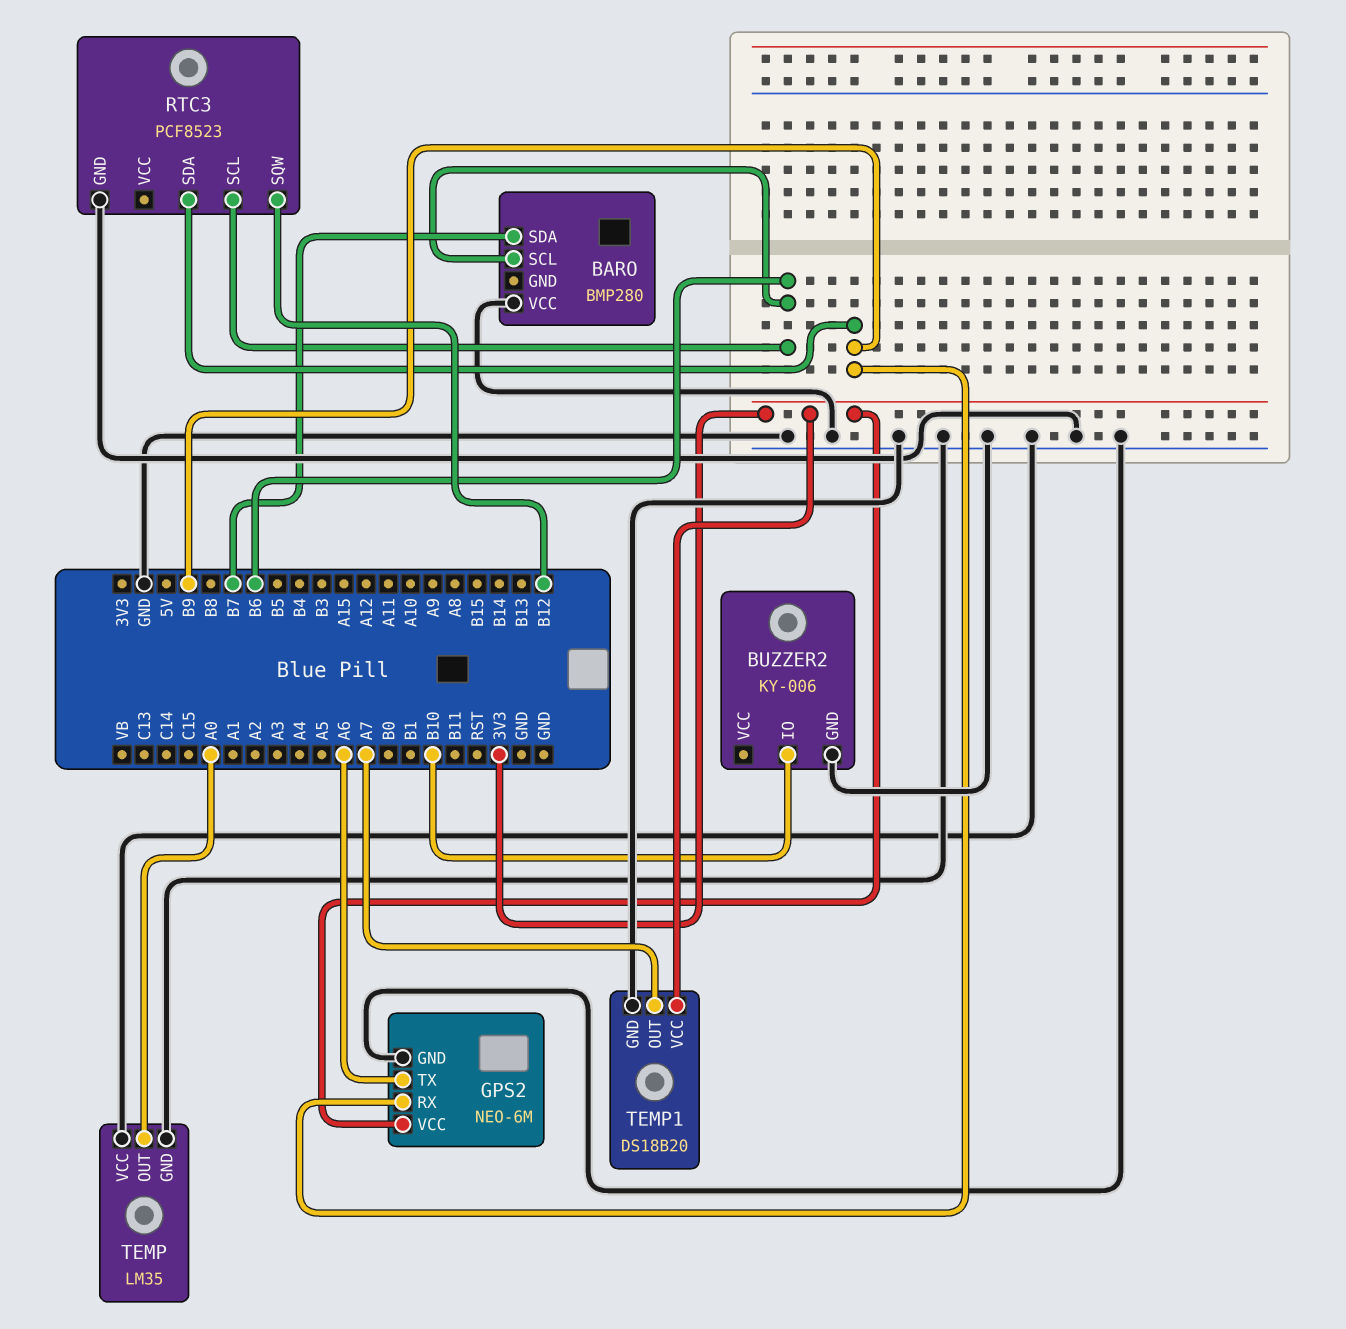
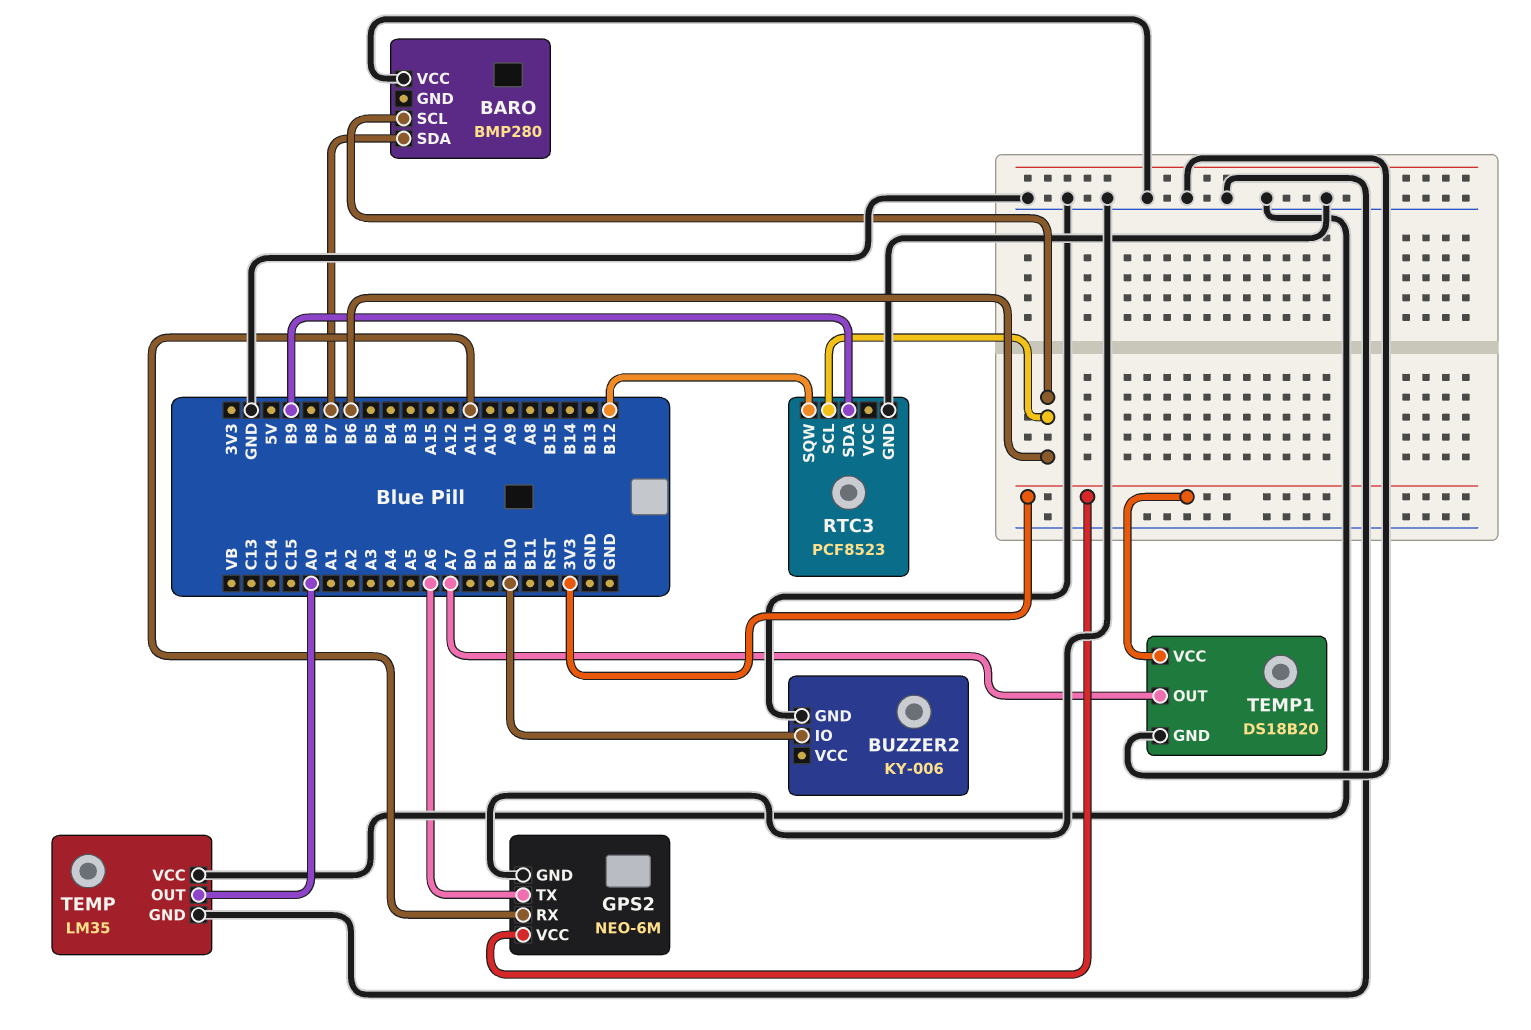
GPS2 pin RX: B9 -> A11

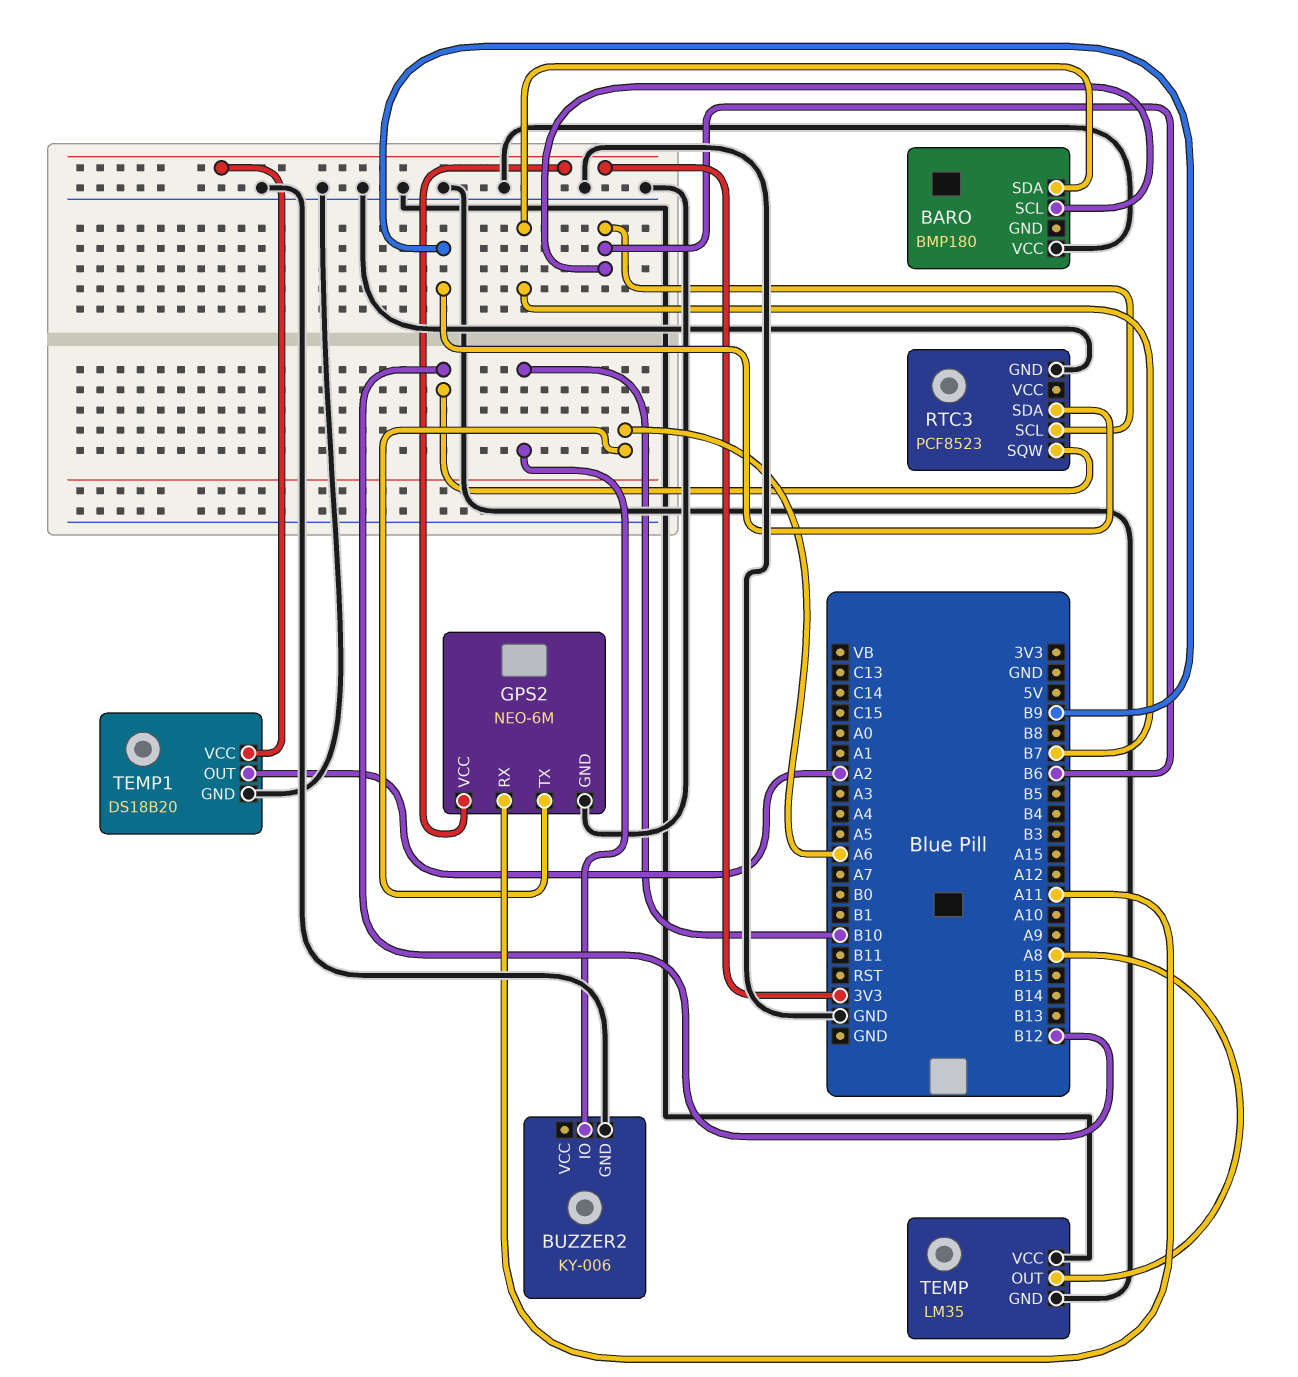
BARO: BMP280 -> BMP180
TEMP pin OUT: A0 -> A8
TEMP1 pin OUT: A7 -> A2

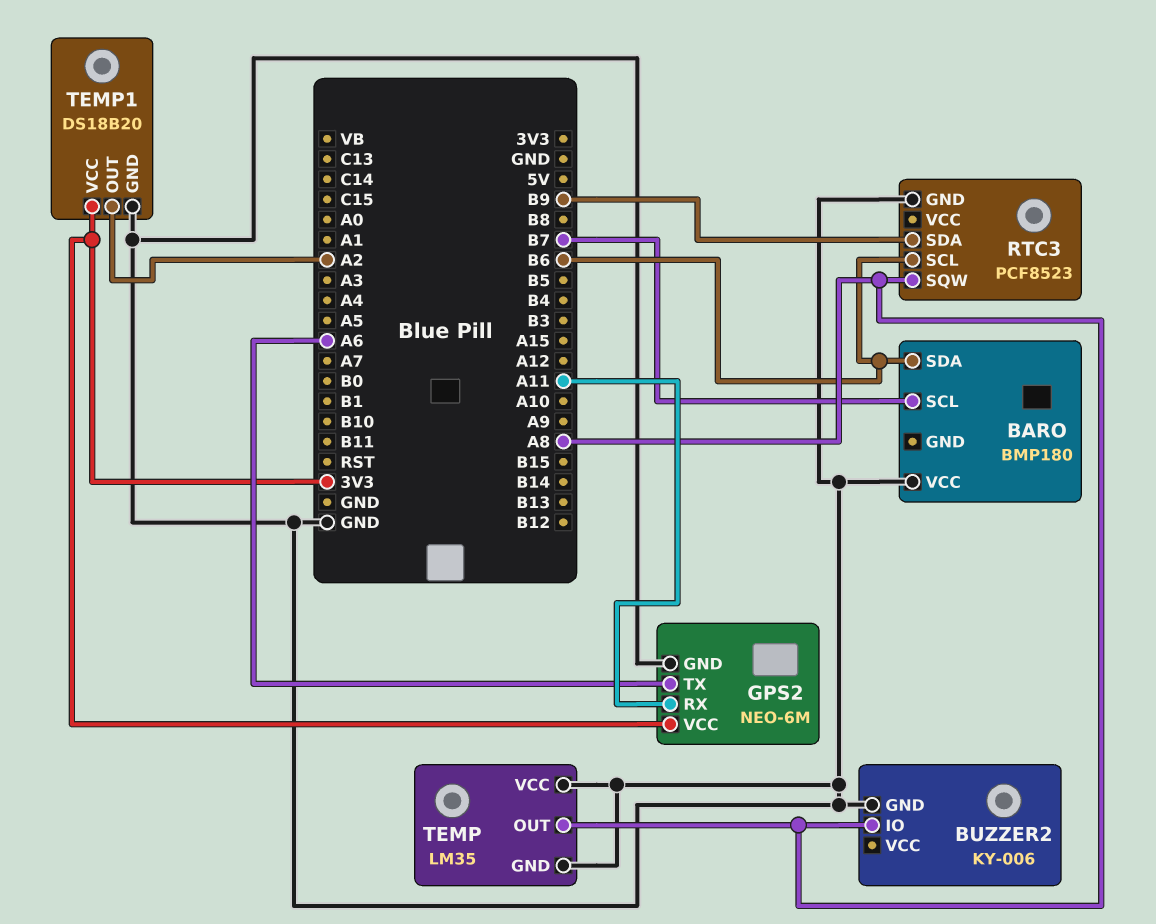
BARO pin SCL: B6 -> B7
BARO pin SDA: B7 -> B6
BUZZER2 pin IO: B10 -> A8
RTC3 pin SQW: B12 -> A8

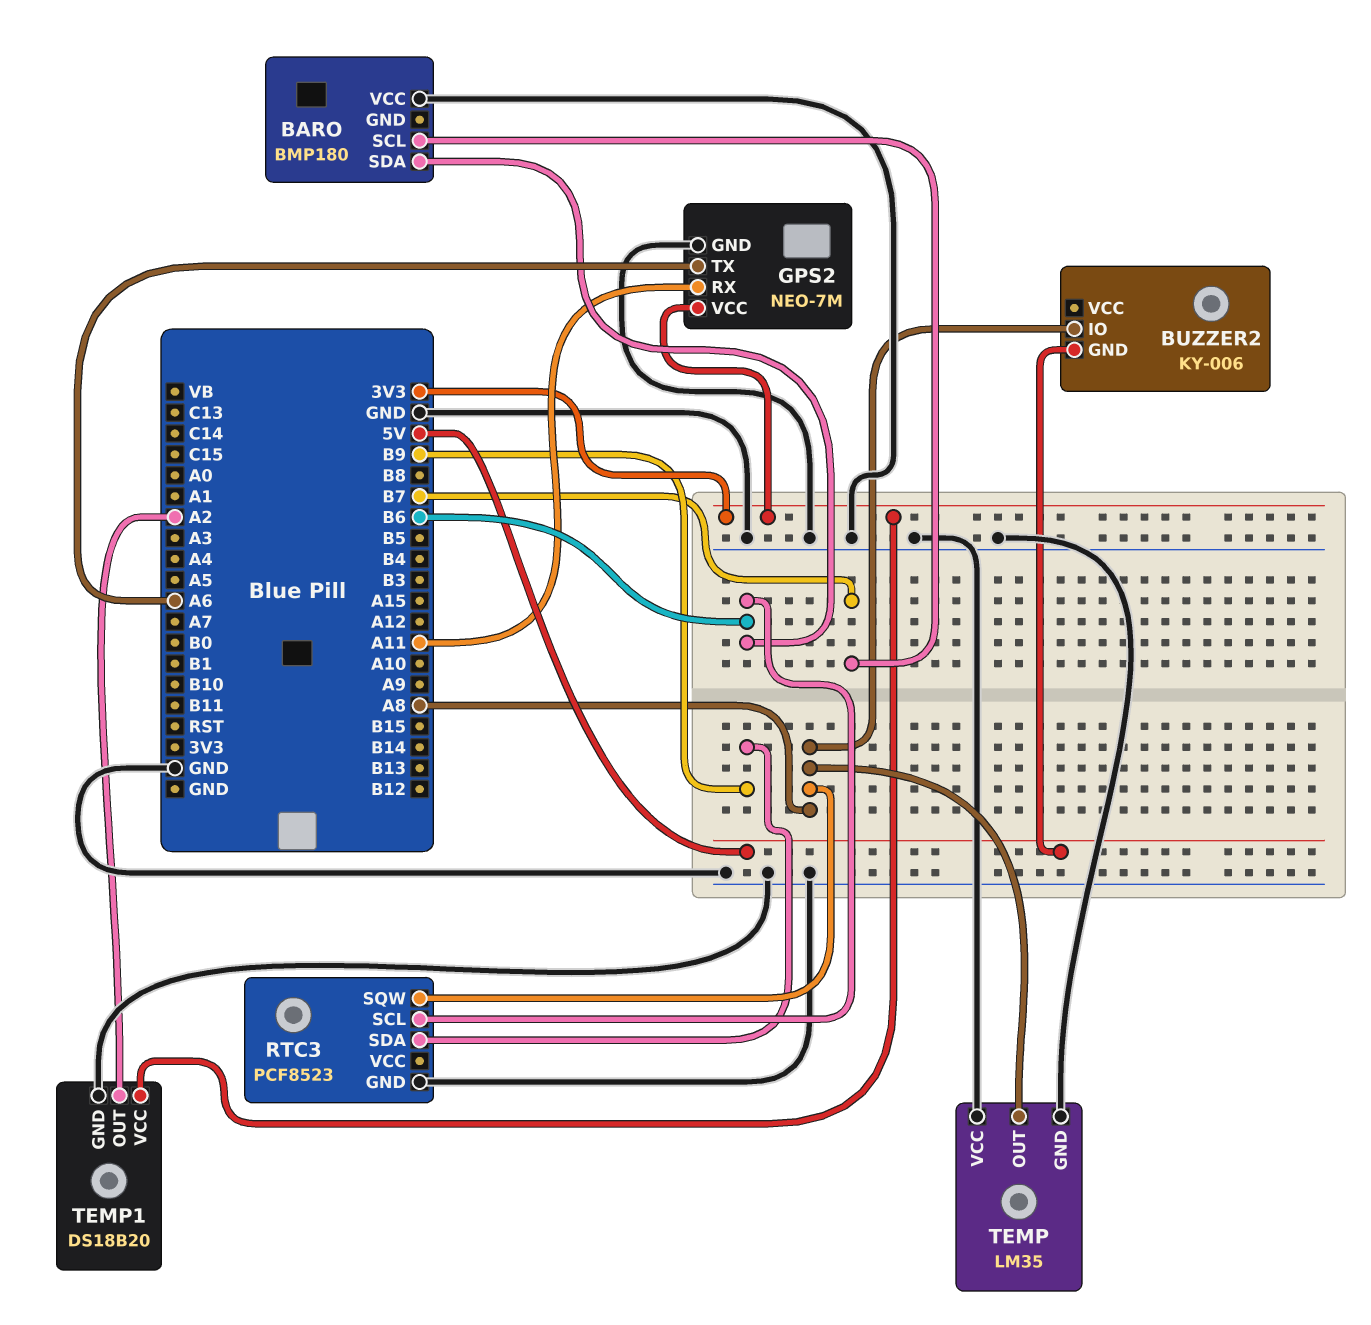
BUZZER2 pin GND: GND -> 5V
GPS2: NEO-6M -> NEO-7M

